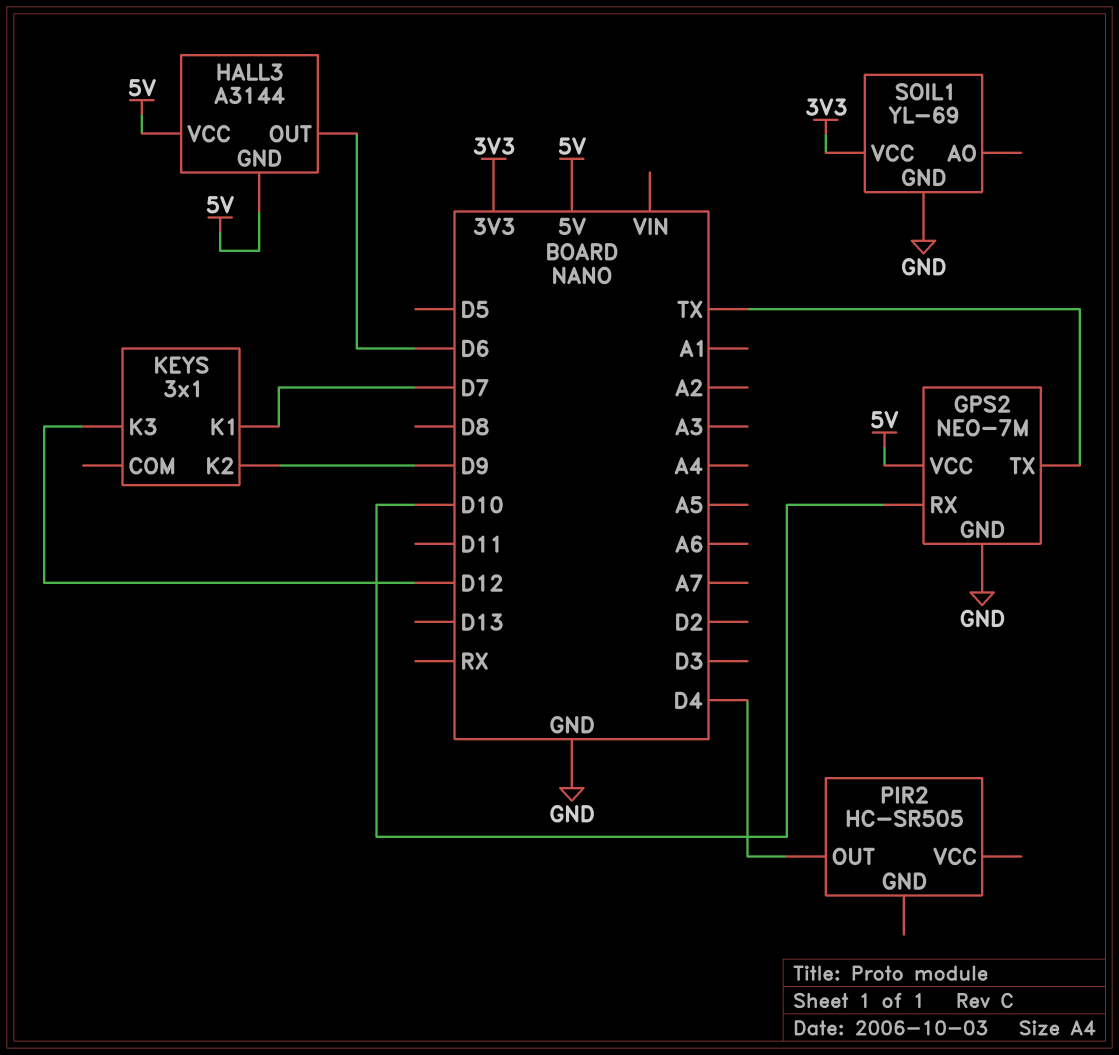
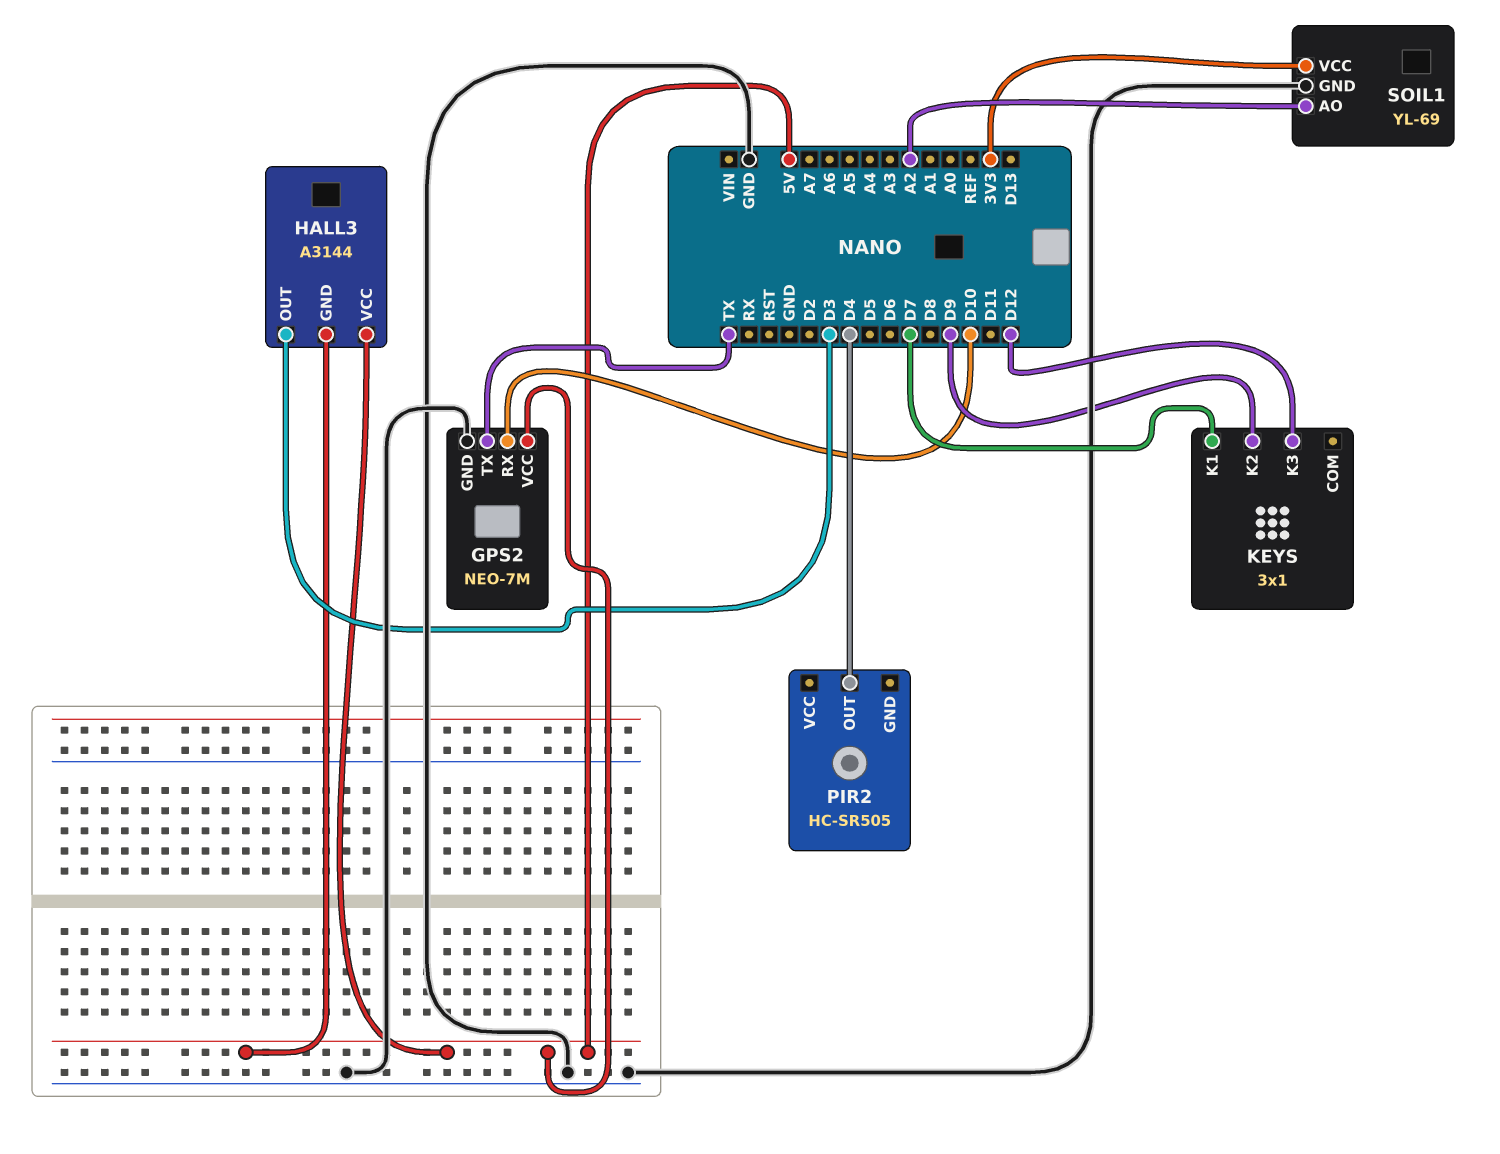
HALL3 pin OUT: D6 -> D3
SOIL1 pin AO: none -> A2

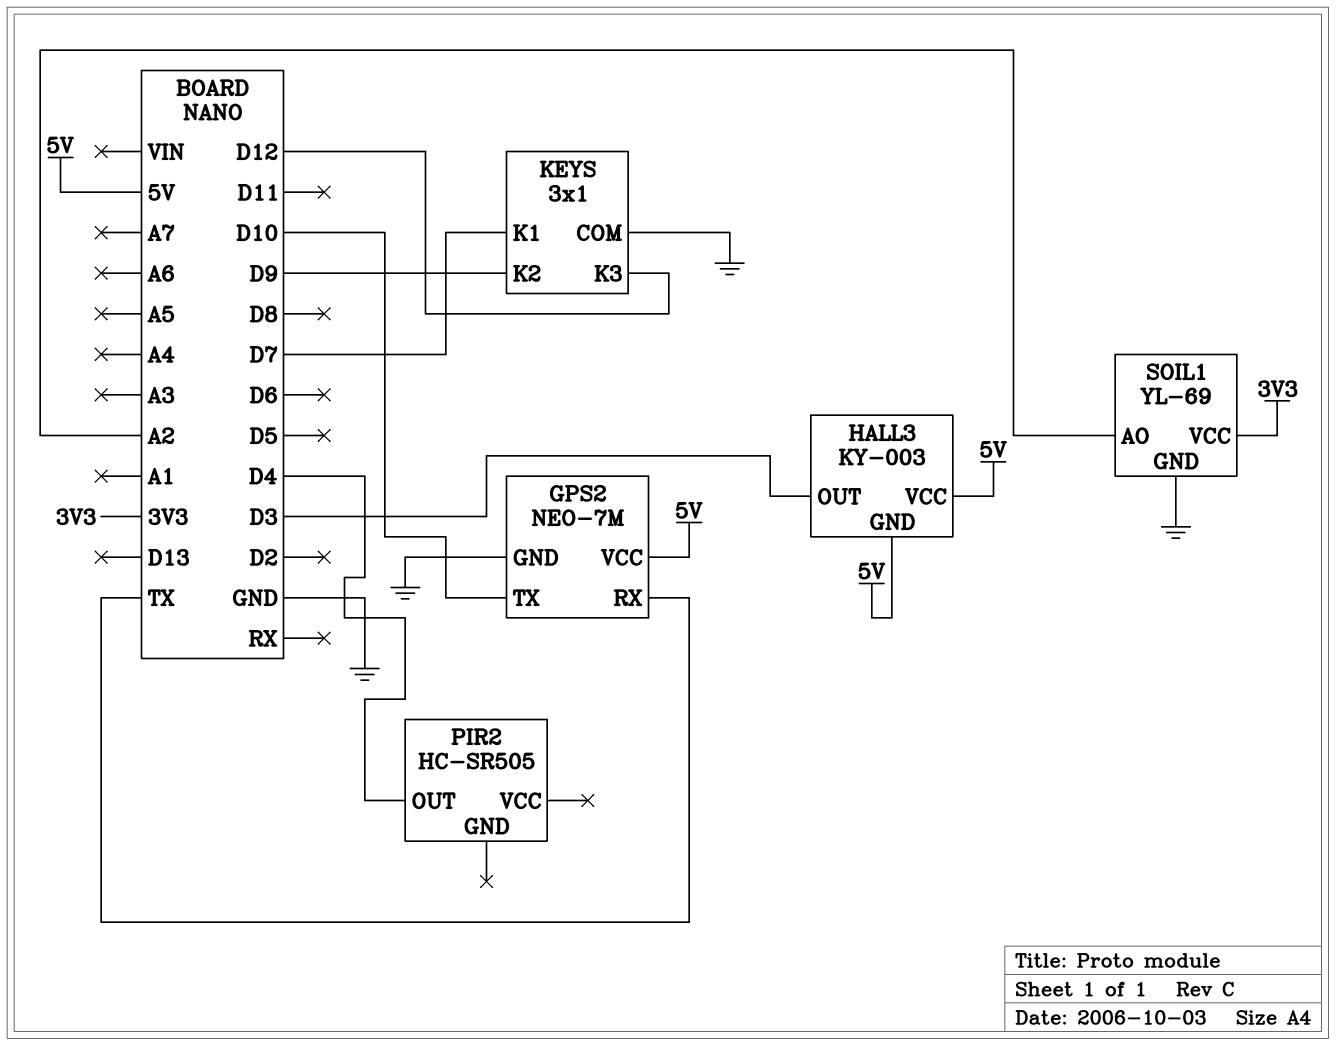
GPS2 pin RX: D10 -> TX
GPS2 pin TX: TX -> D10
HALL3: A3144 -> KY-003
KEYS pin COM: none -> GND

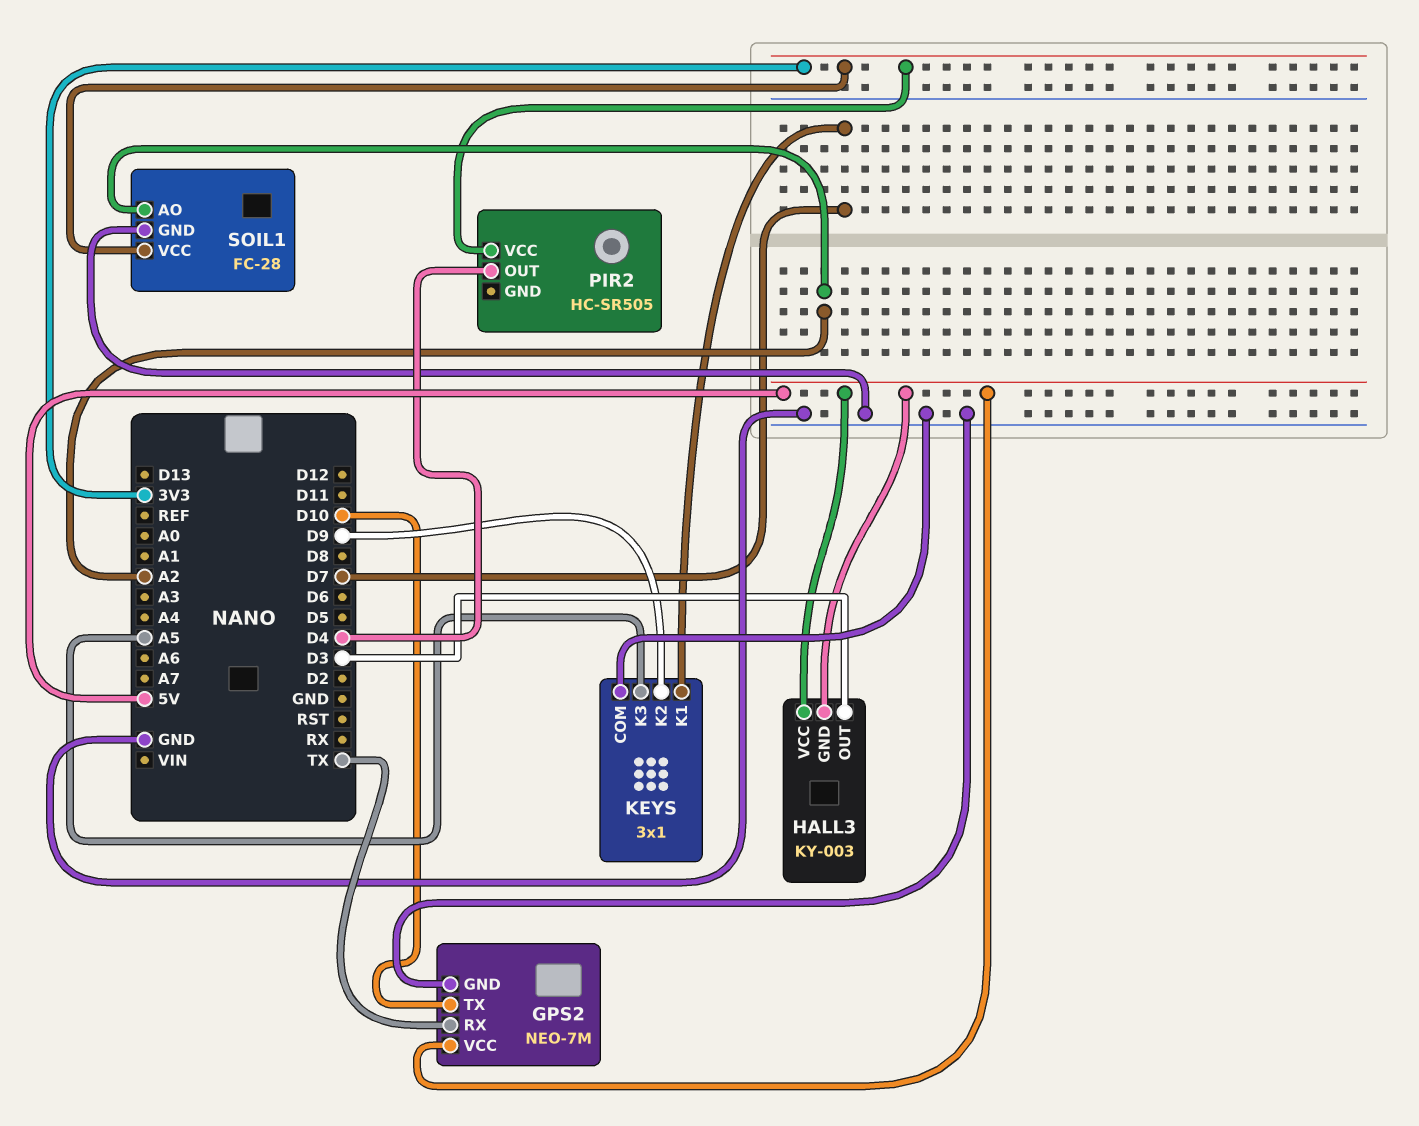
KEYS pin K3: D12 -> A5
PIR2 pin VCC: none -> 3V3
SOIL1: YL-69 -> FC-28

